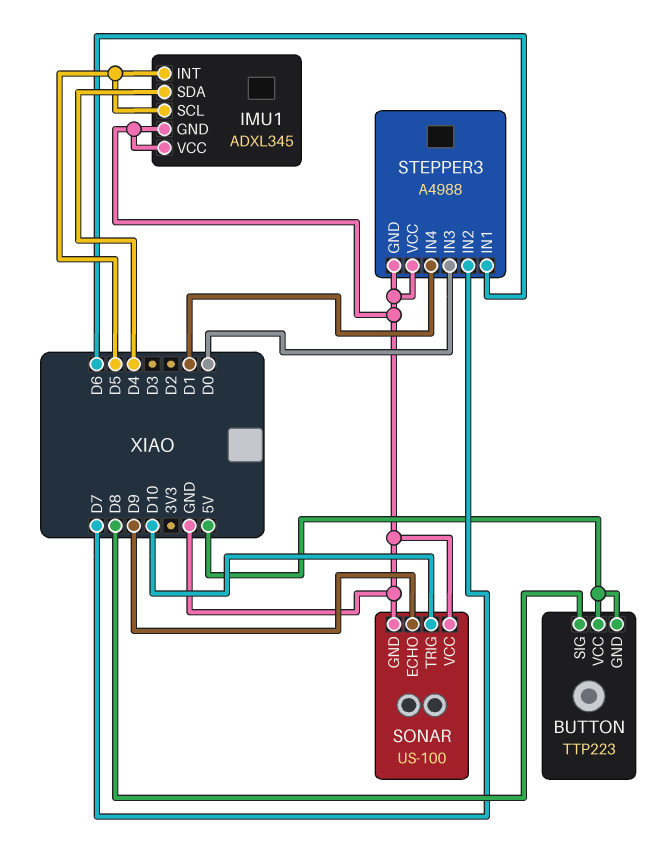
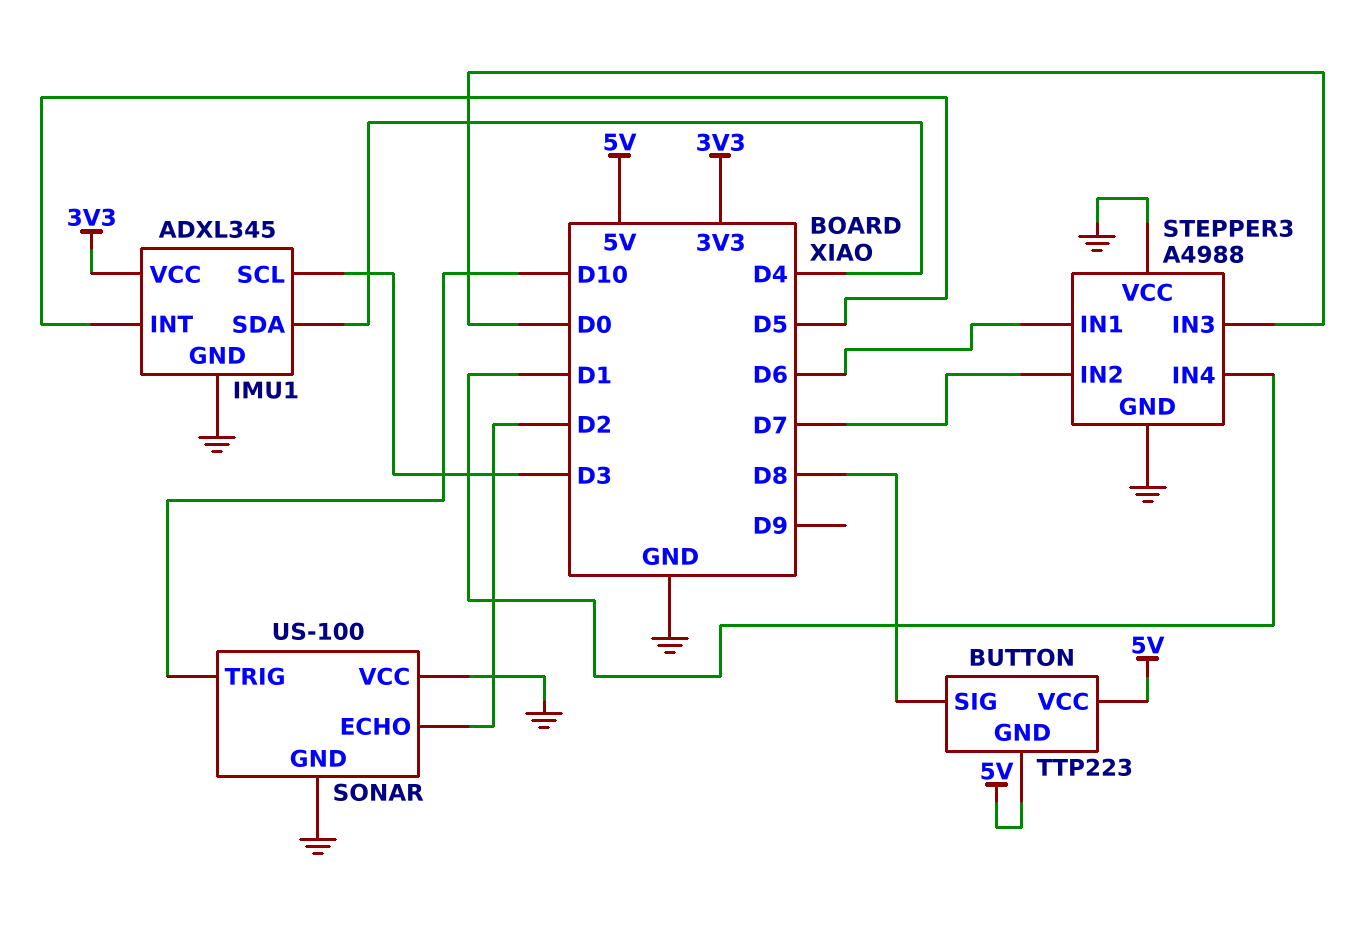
IMU1 pin SCL: D5 -> D3
IMU1 pin VCC: GND -> 3V3
SONAR pin ECHO: D9 -> D2

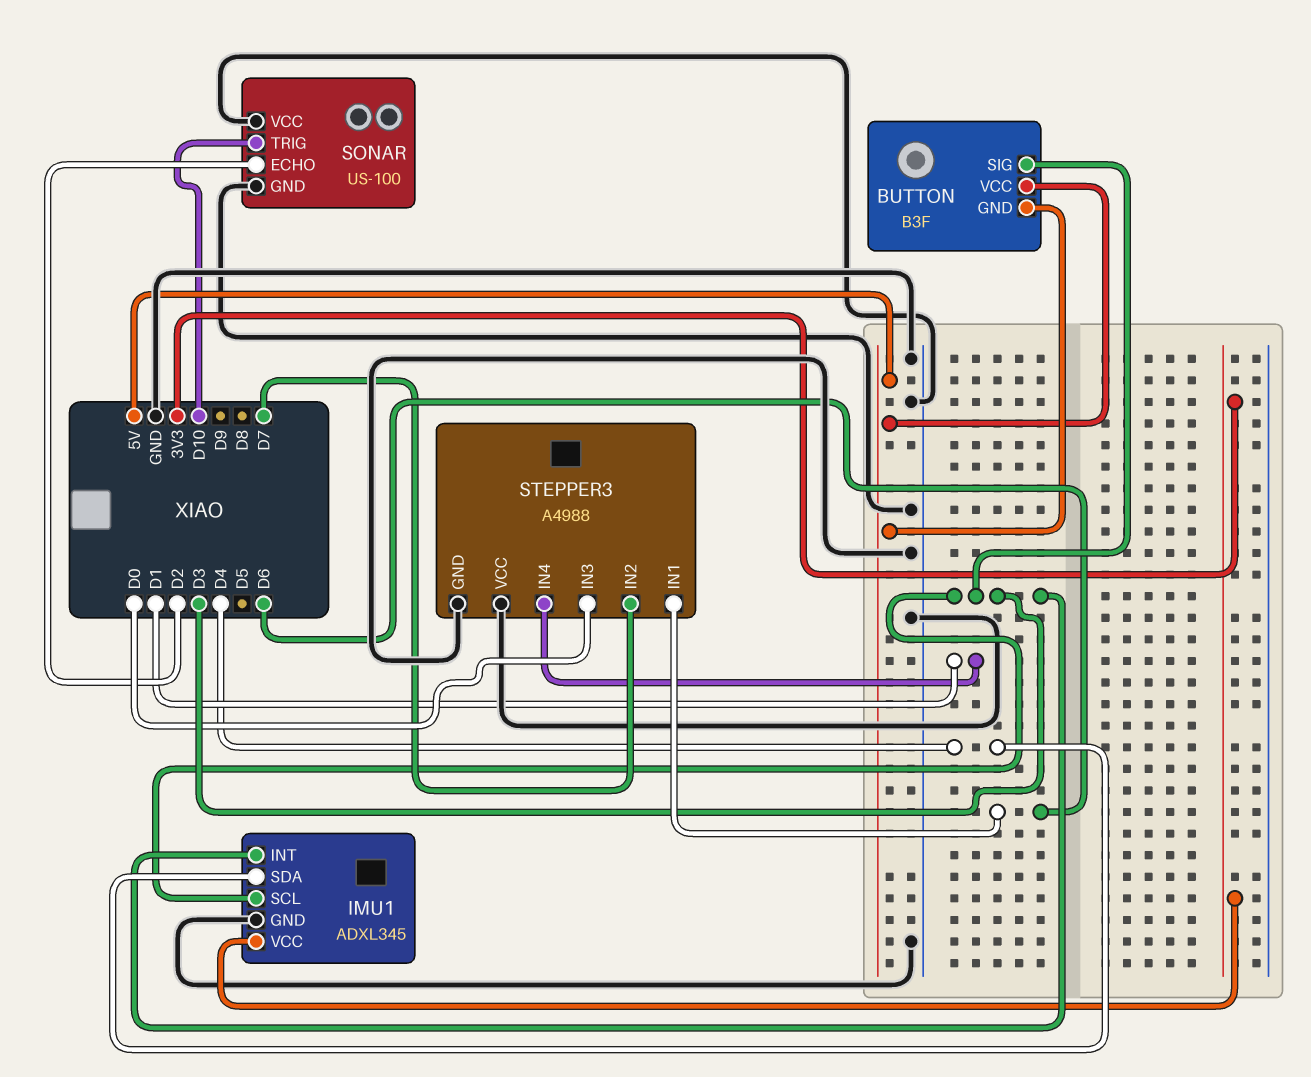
BUTTON: TTP223 -> B3F
BUTTON pin SIG: D8 -> D3
IMU1 pin INT: D5 -> D3

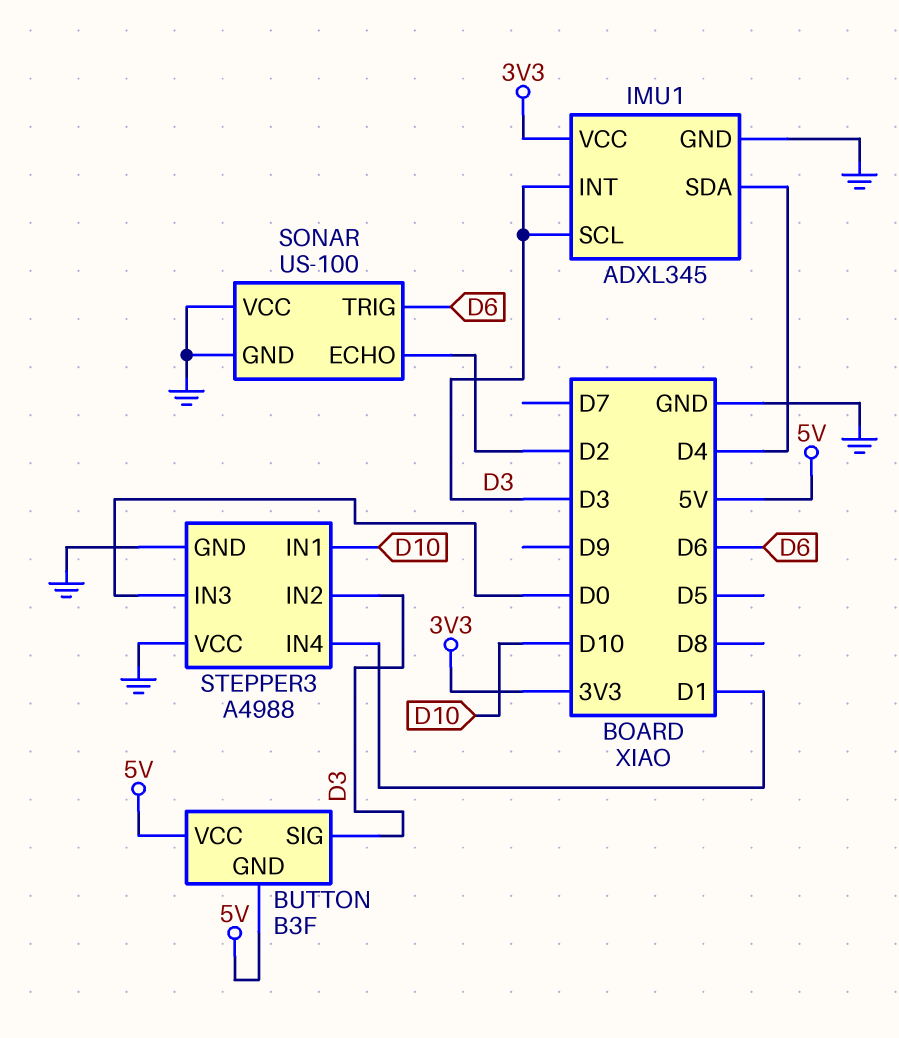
SONAR pin TRIG: D10 -> D6
STEPPER3 pin IN1: D6 -> D10
STEPPER3 pin IN2: D7 -> D3

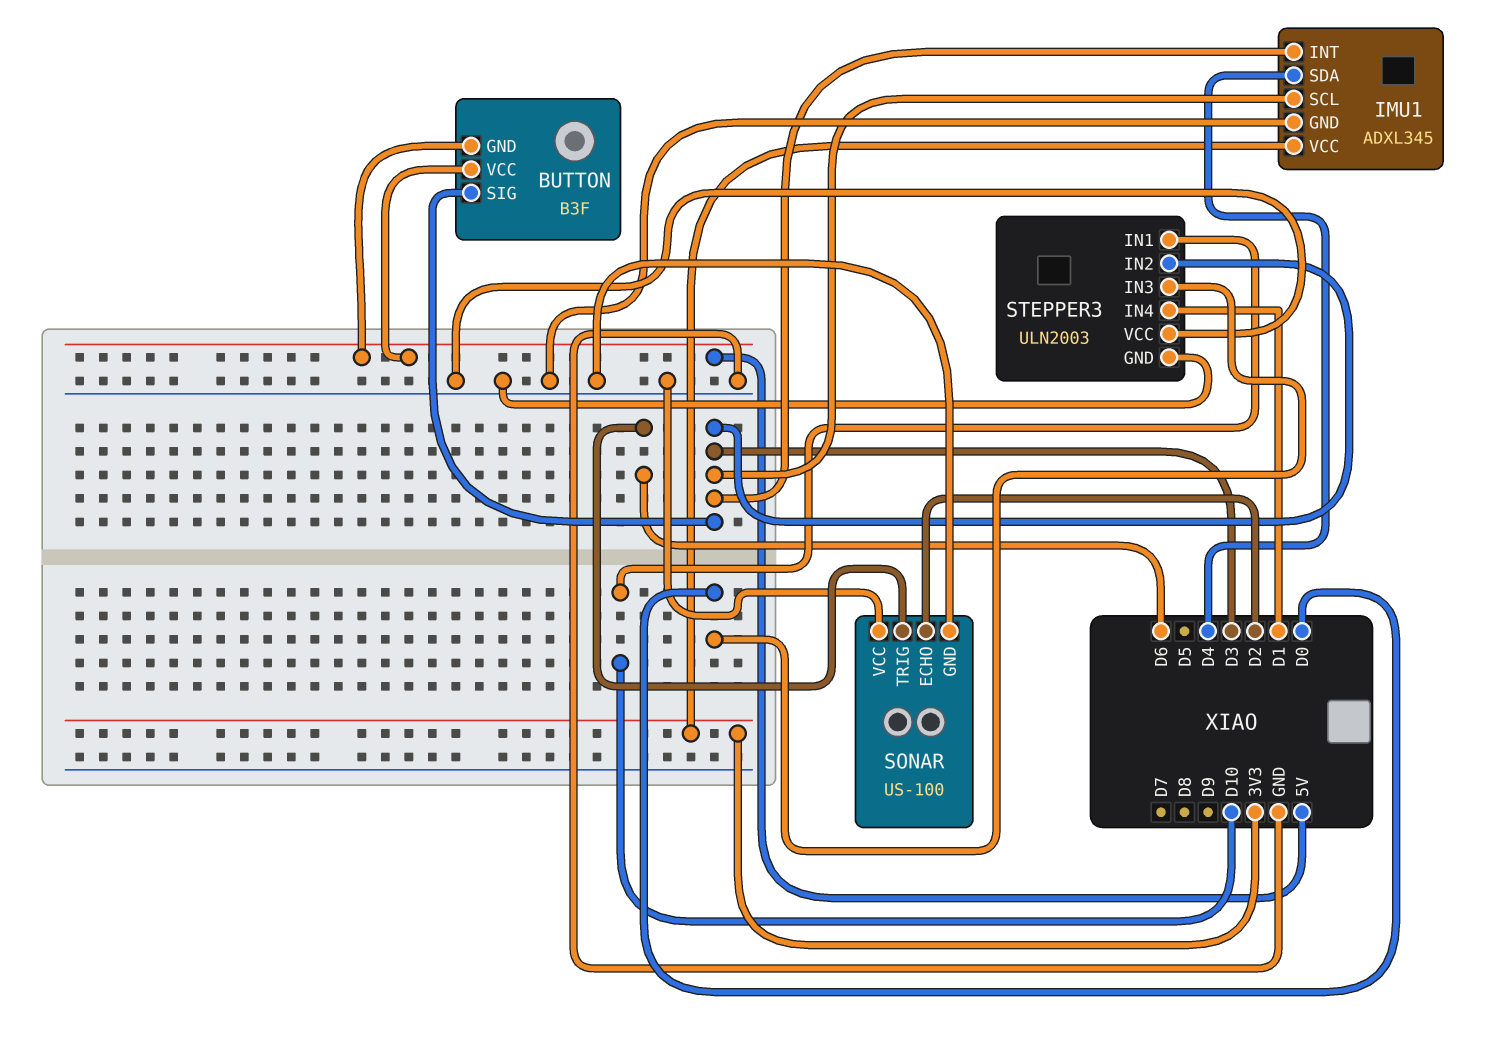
STEPPER3: A4988 -> ULN2003

